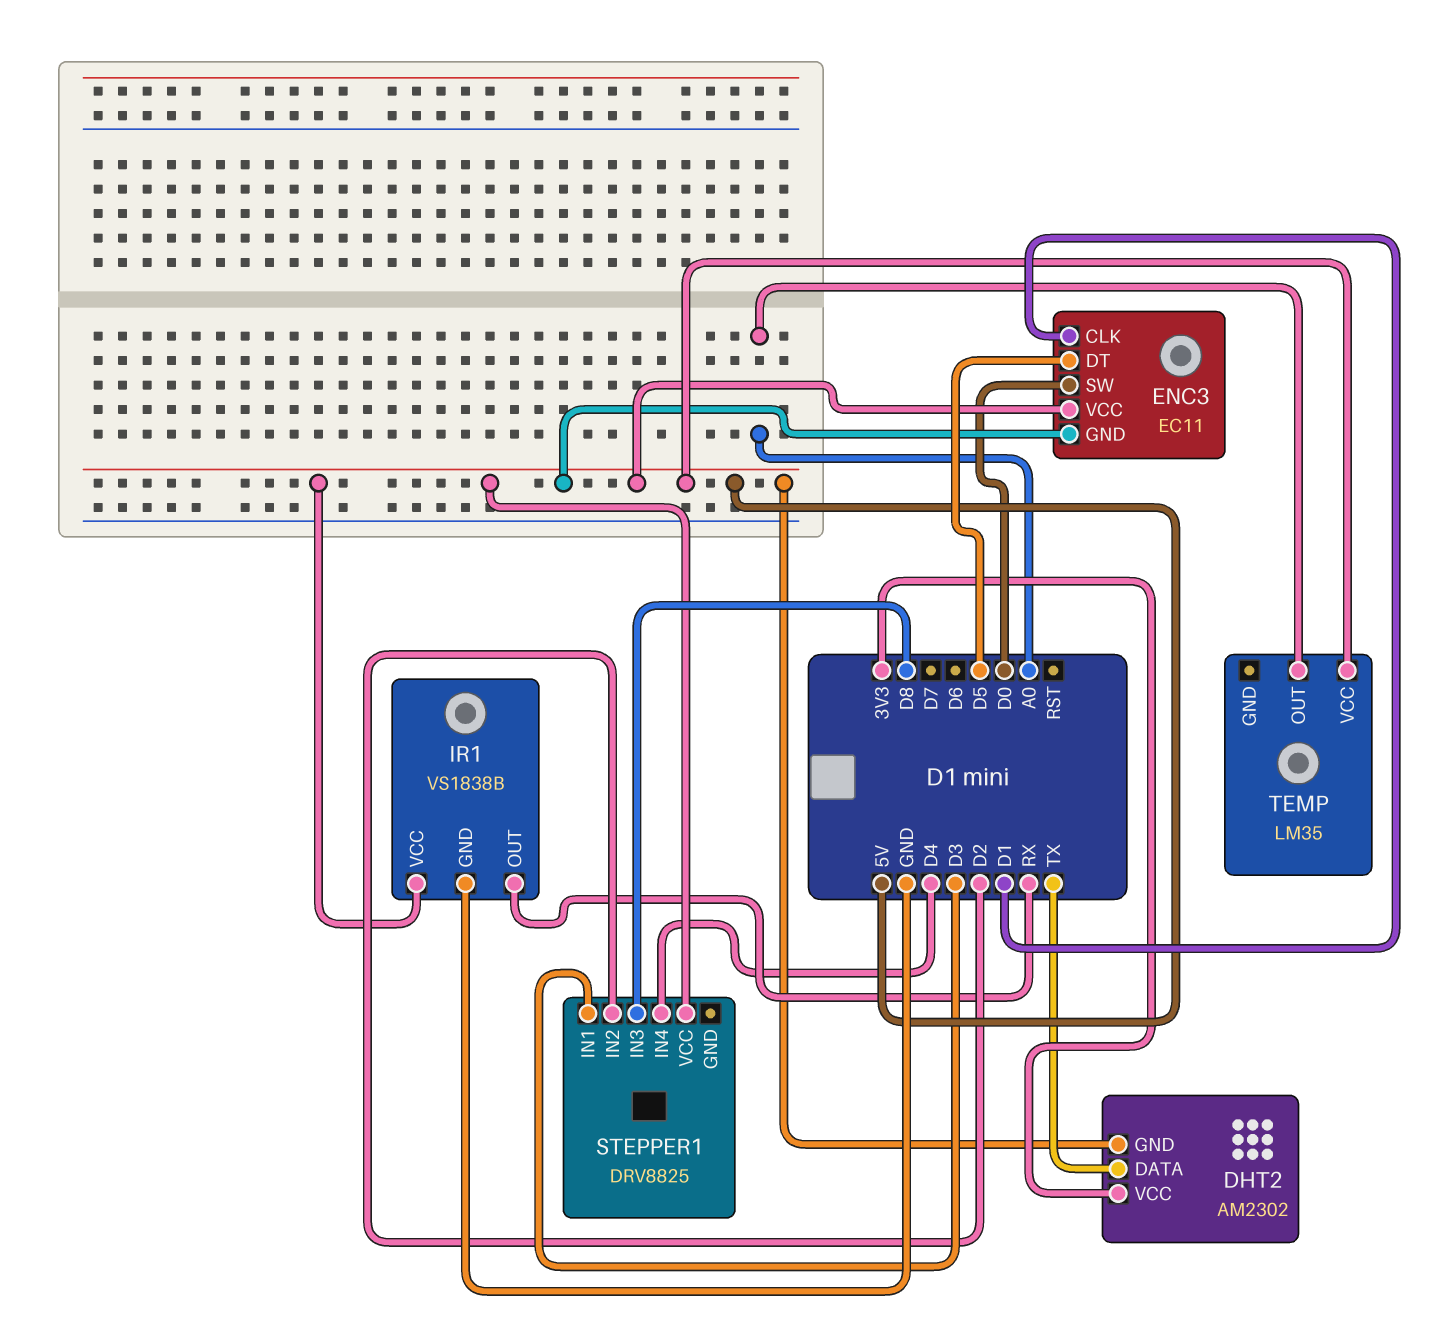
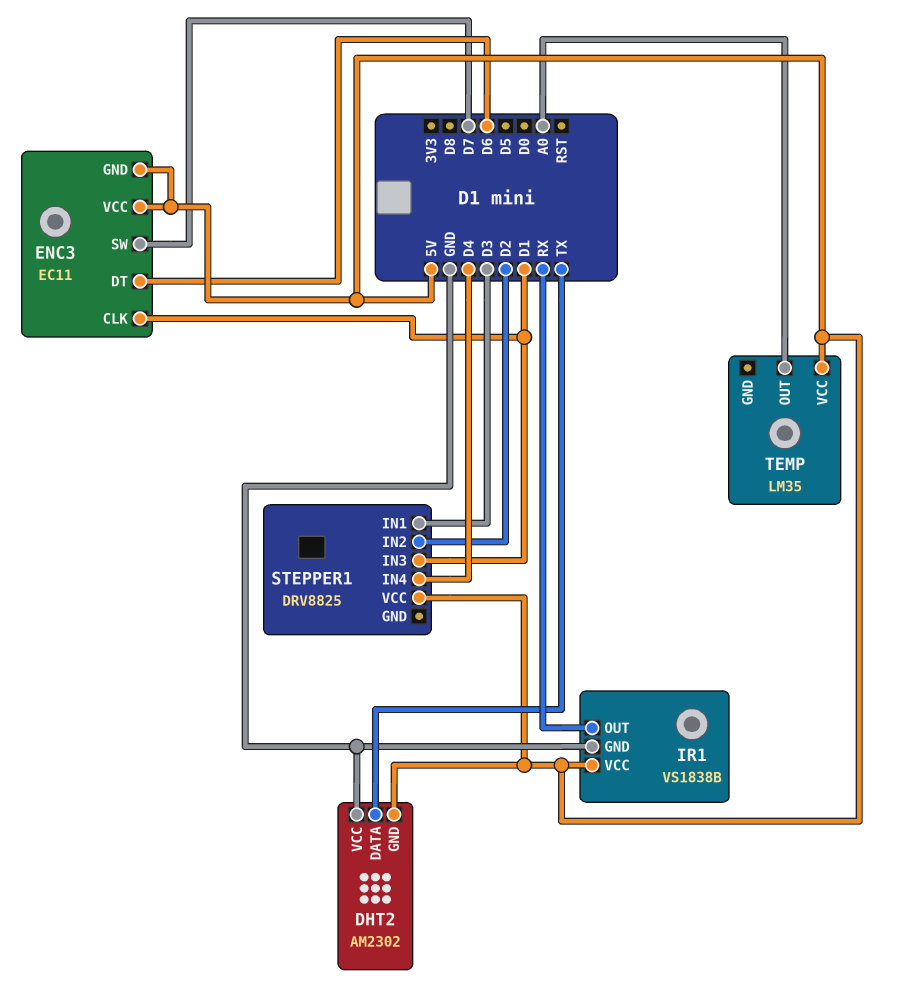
DHT2 pin VCC: 3V3 -> GND
ENC3 pin DT: D5 -> D6
ENC3 pin SW: D0 -> D7
STEPPER1 pin IN3: D8 -> D1

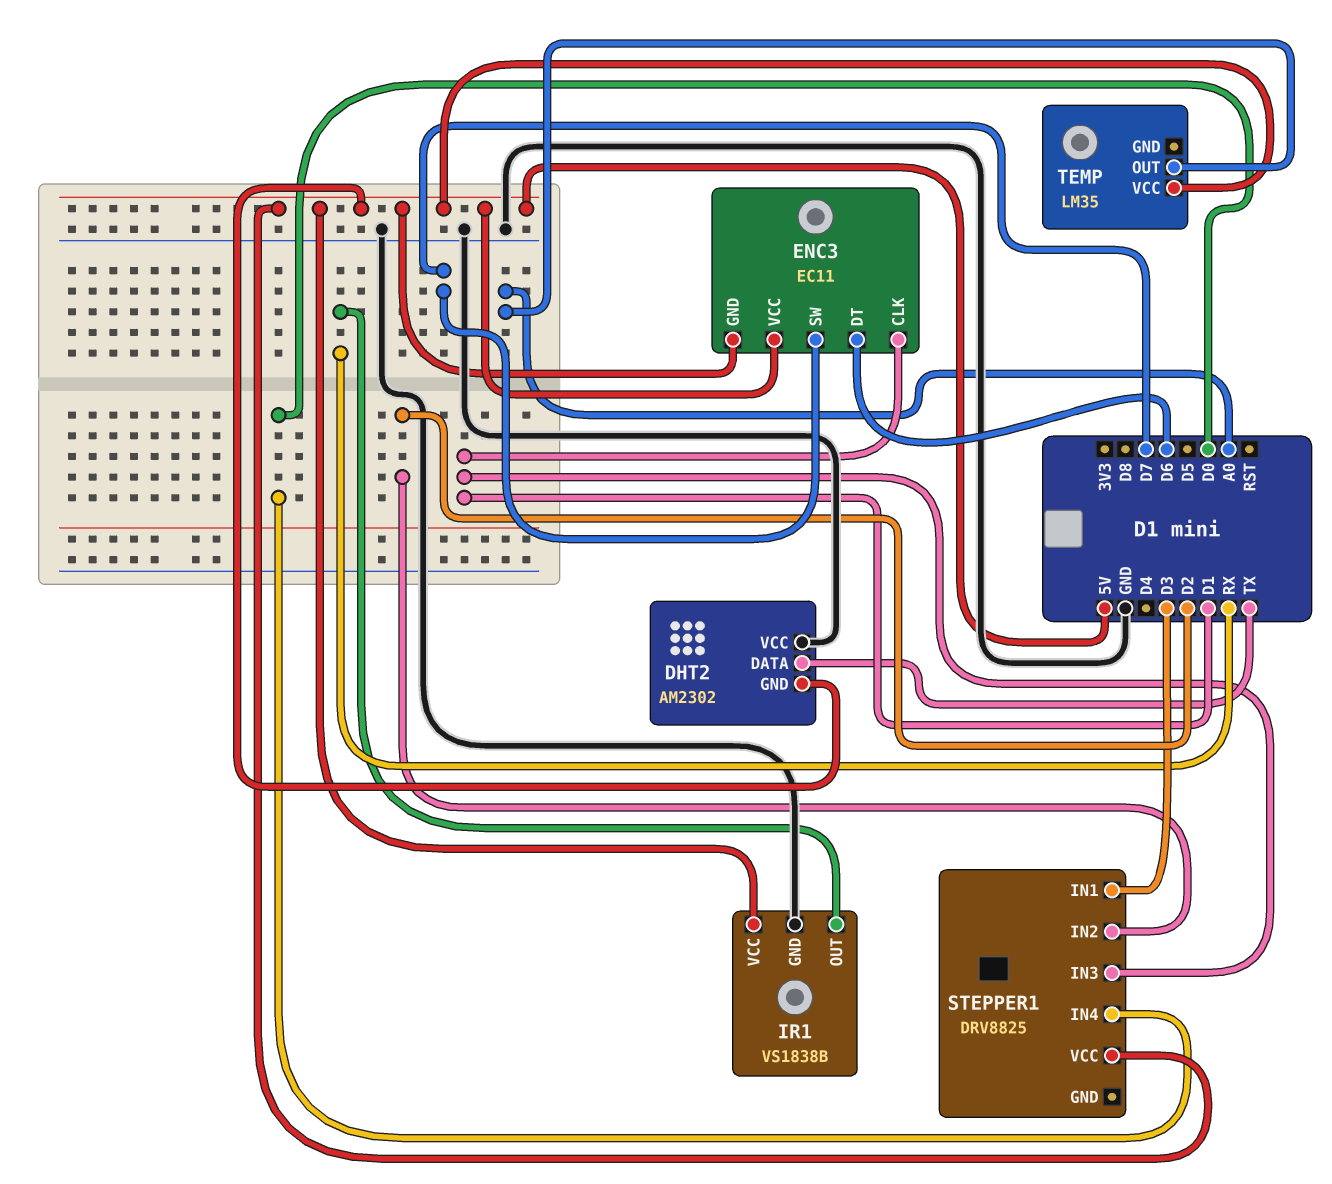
STEPPER1 pin IN4: D4 -> D0

